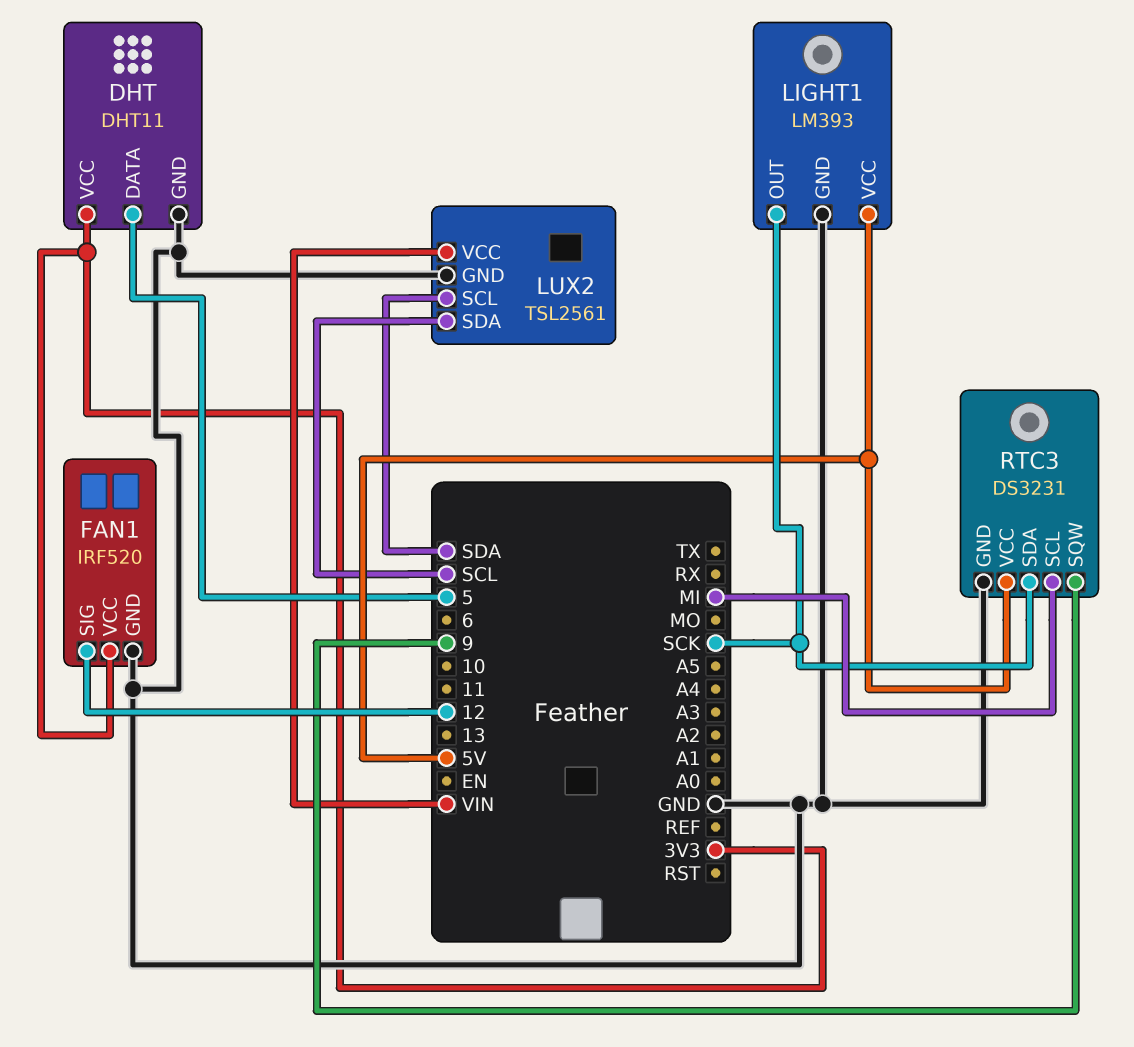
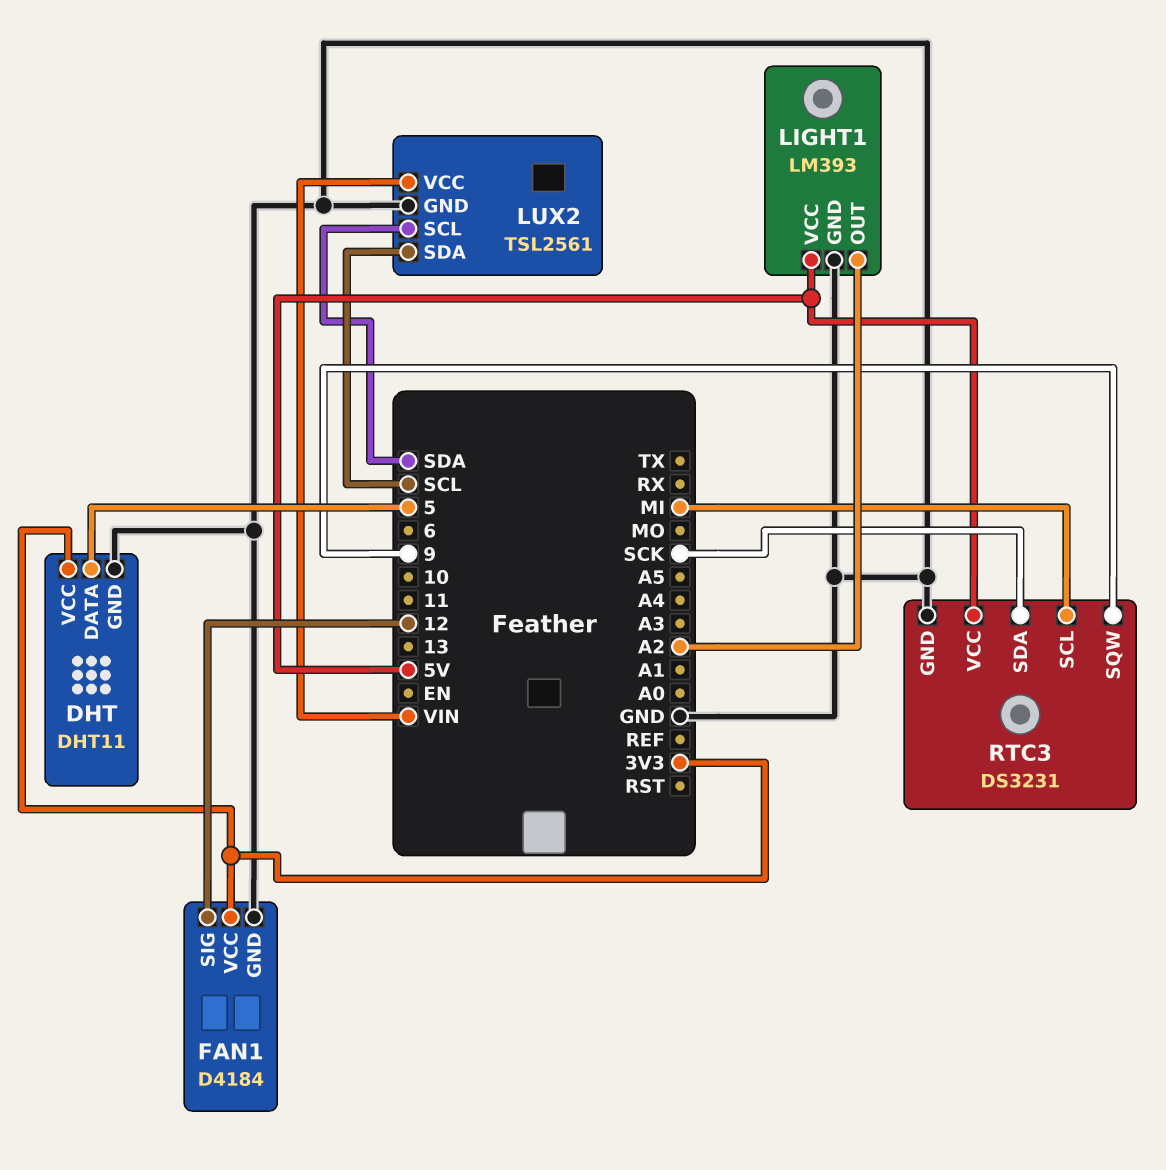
FAN1: IRF520 -> D4184
LIGHT1 pin OUT: SCK -> A2

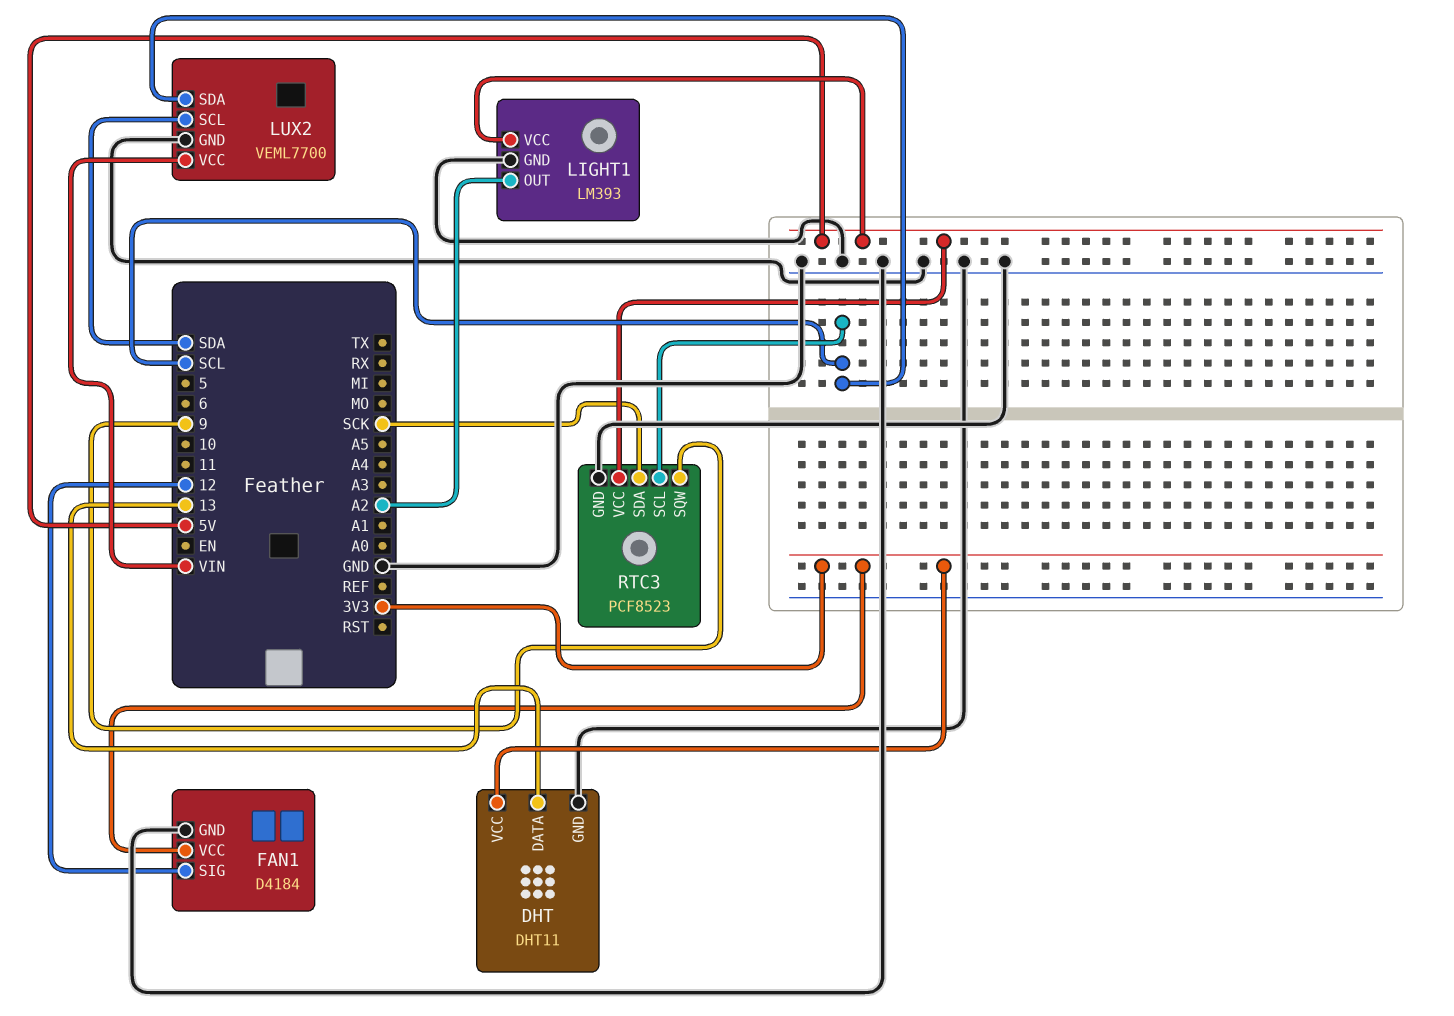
DHT pin DATA: 5 -> 13
LUX2: TSL2561 -> VEML7700
RTC3: DS3231 -> PCF8523
RTC3 pin SCL: MI -> SCL

